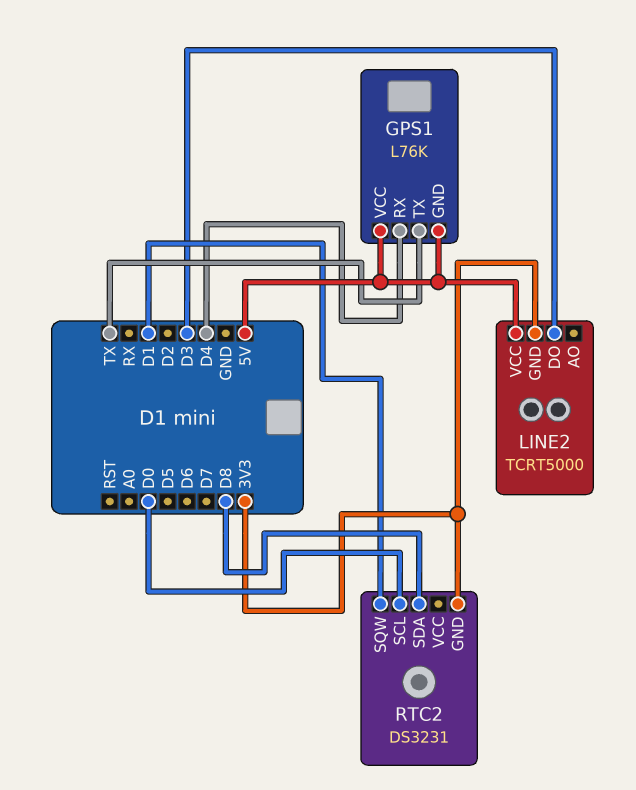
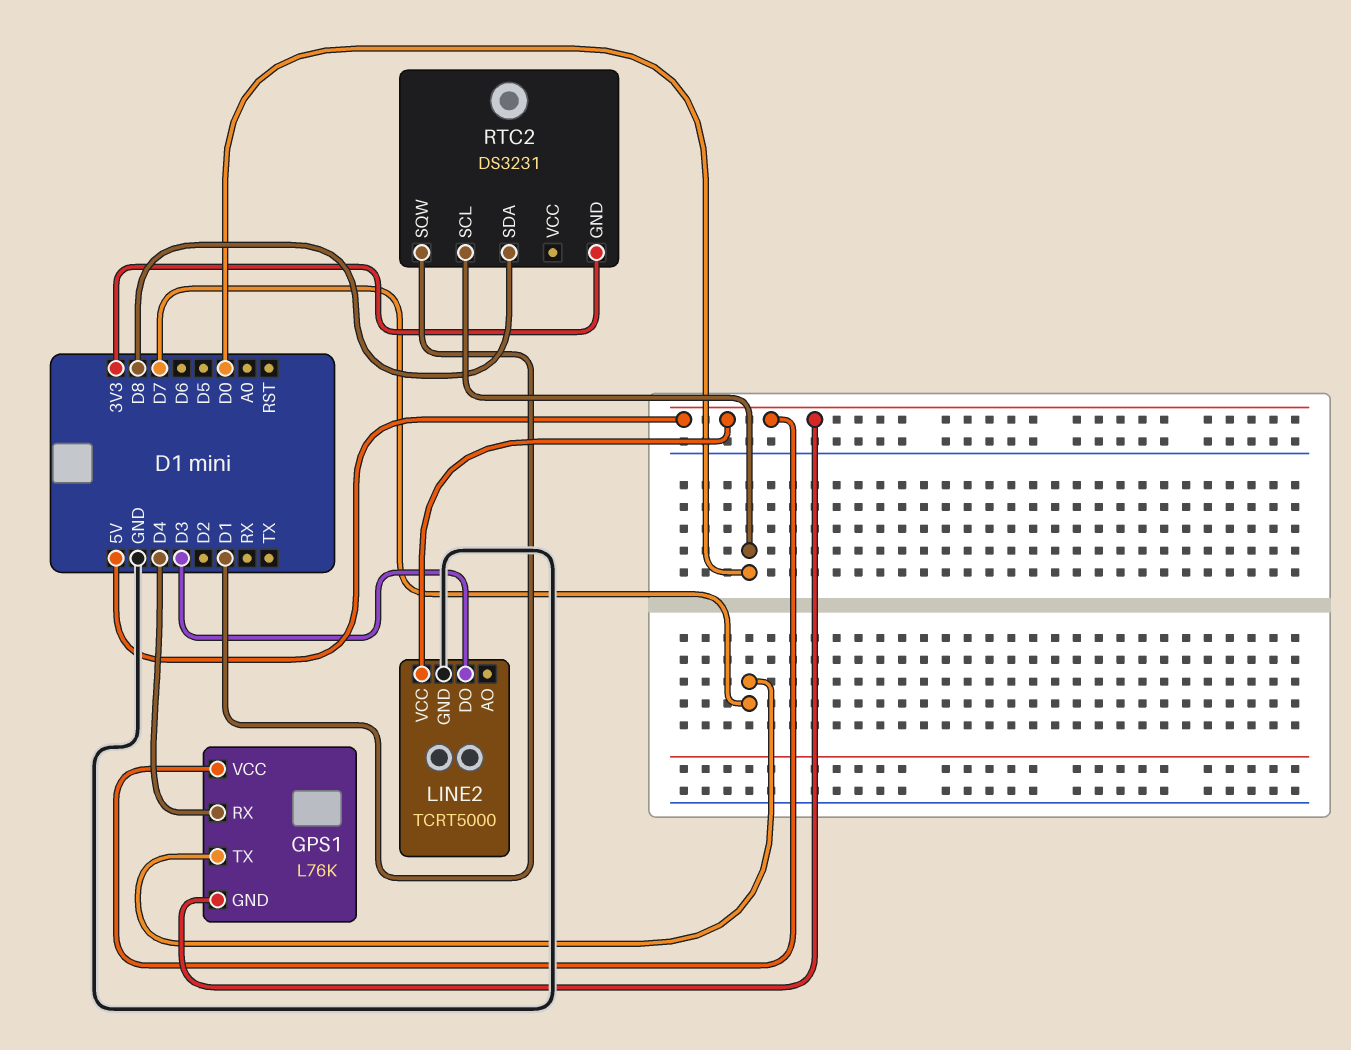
GPS1 pin TX: TX -> D7
LINE2 pin GND: 3V3 -> GND

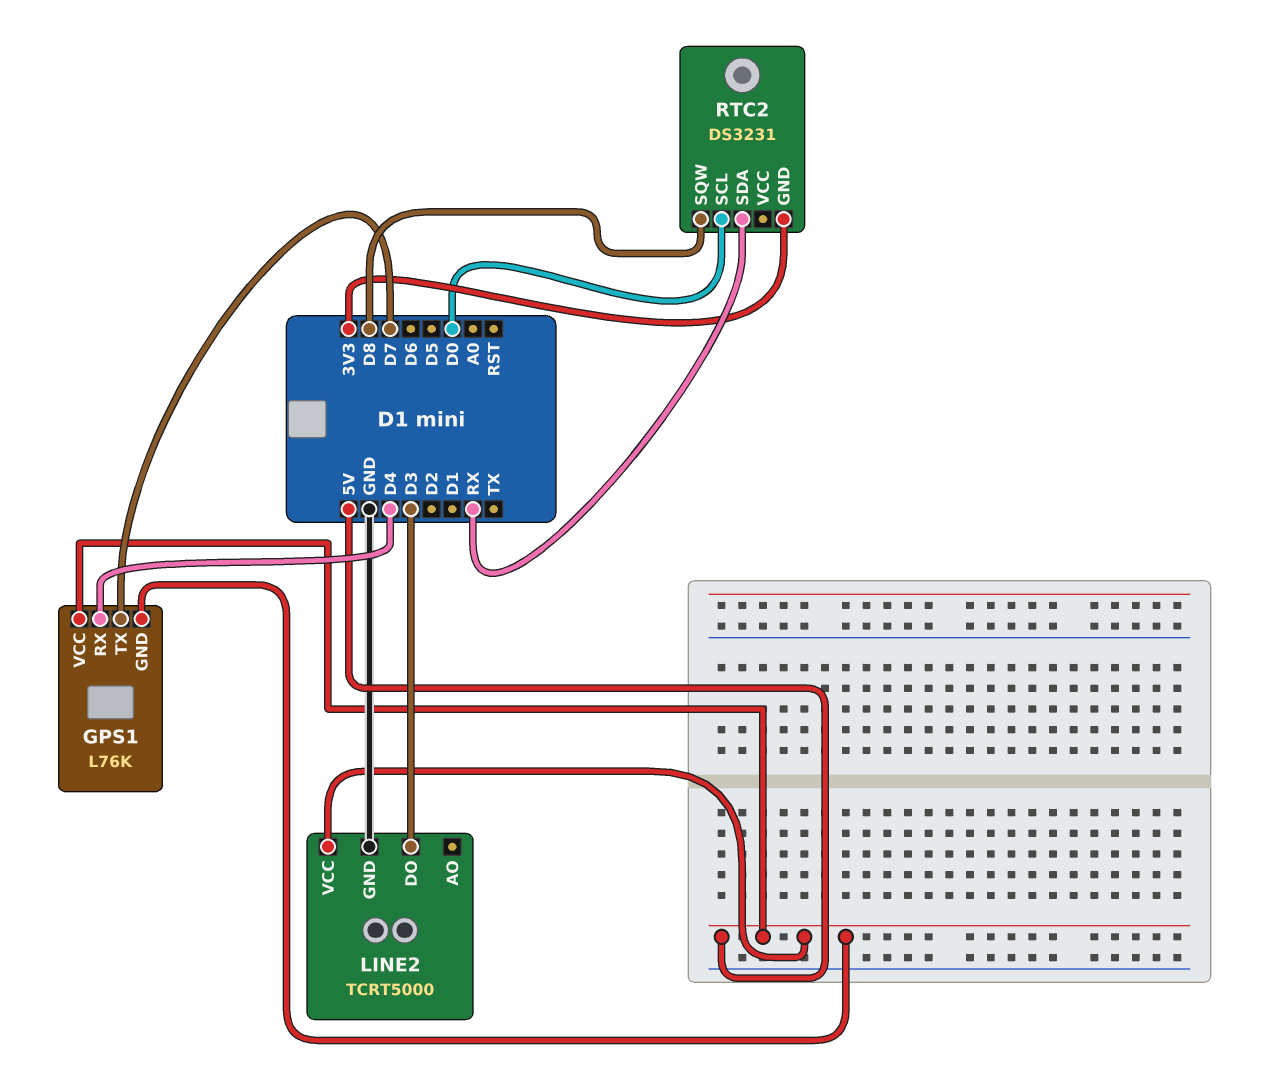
RTC2 pin SDA: D8 -> RX
RTC2 pin SQW: D1 -> D8

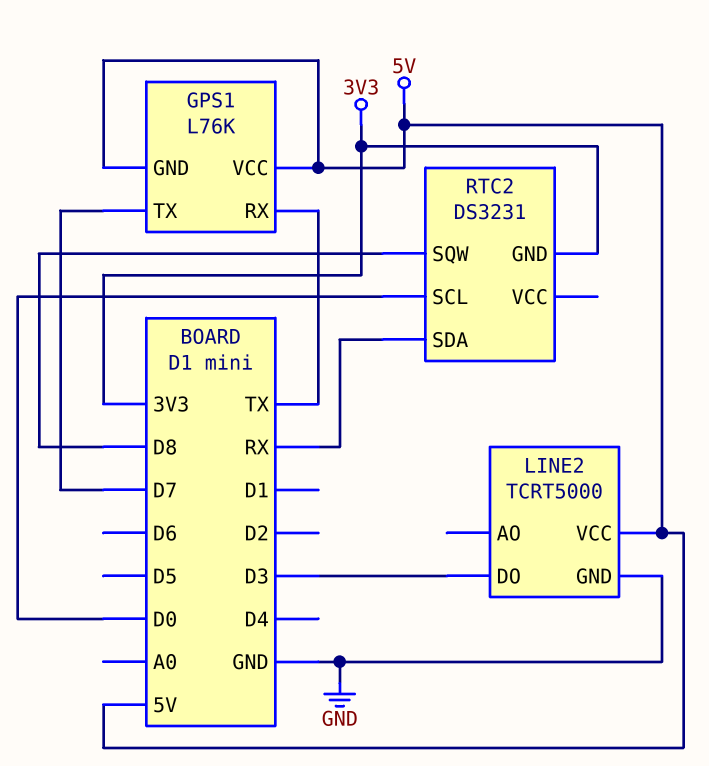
GPS1 pin RX: D4 -> TX

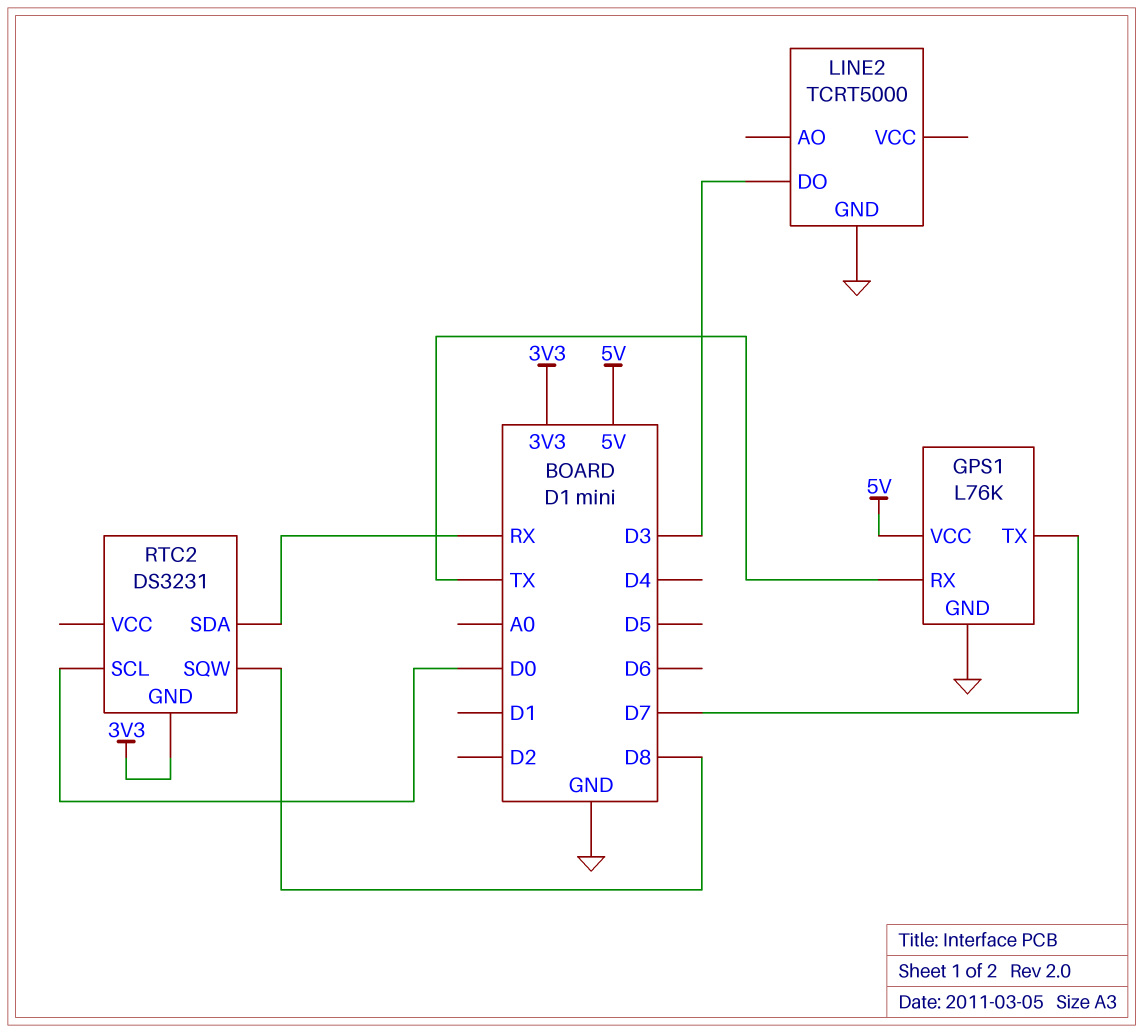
GPS1 pin GND: 5V -> GND
LINE2 pin VCC: 5V -> none

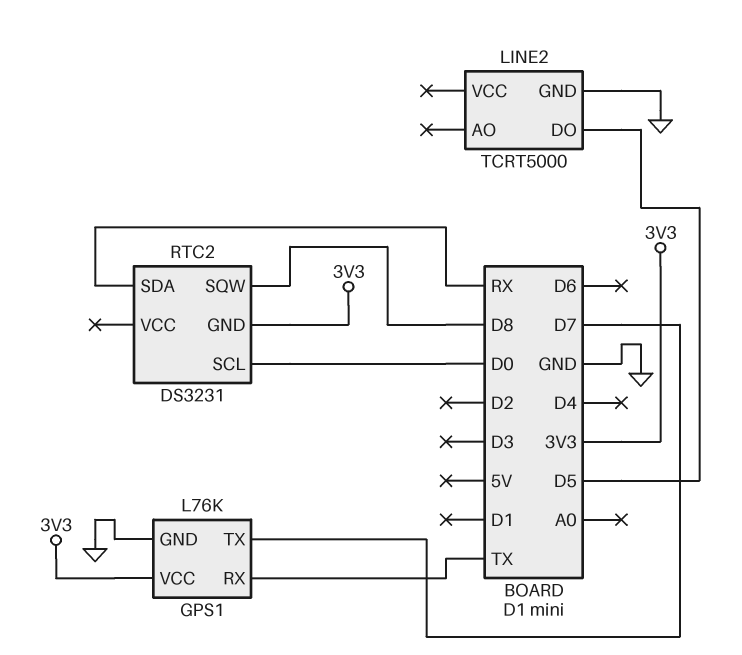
GPS1 pin VCC: 5V -> 3V3
LINE2 pin DO: D3 -> D5

